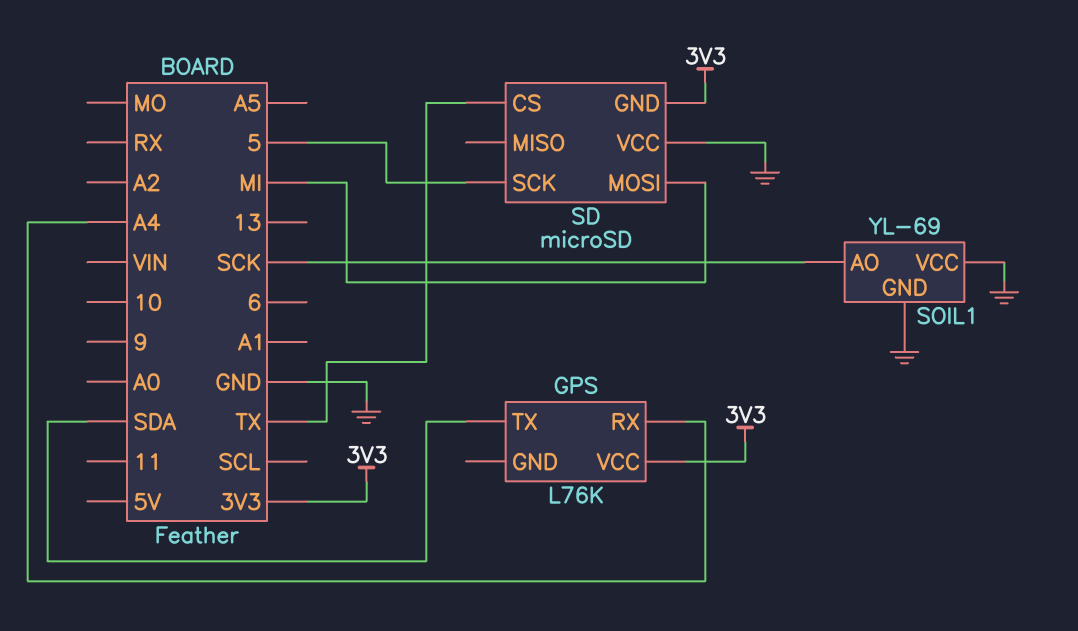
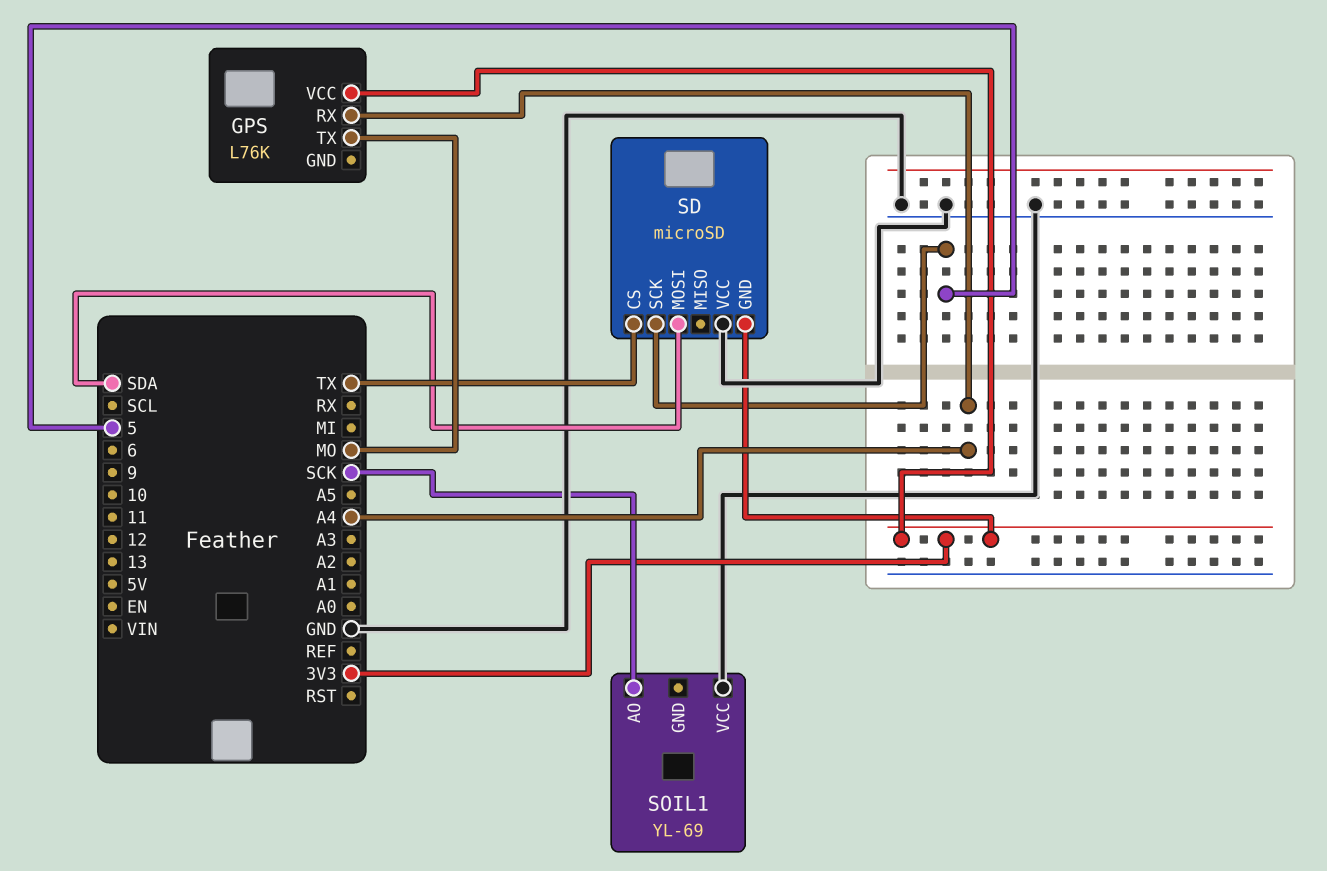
GPS pin TX: SDA -> MO
SD pin MOSI: MI -> SDA
SOIL1 pin GND: GND -> none

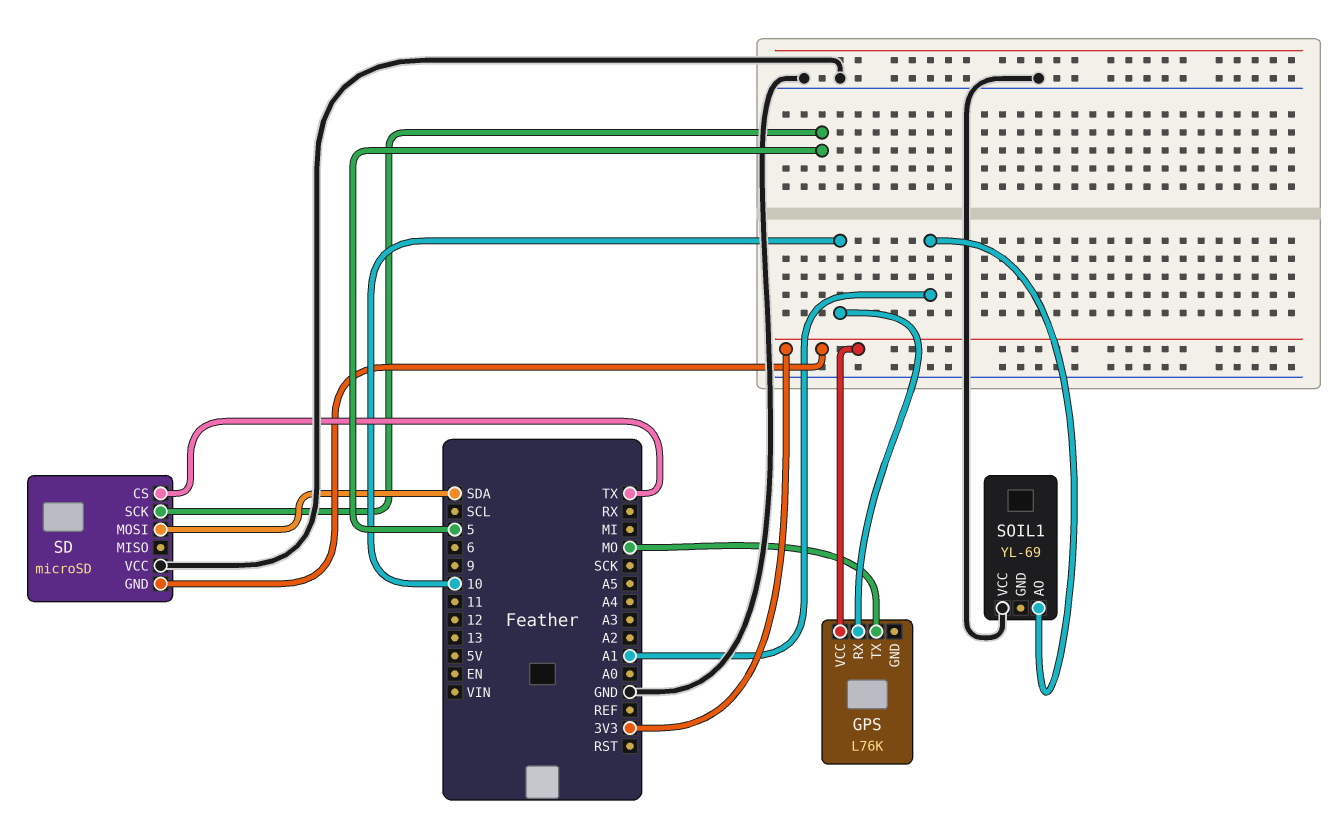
GPS pin RX: A4 -> 10
SOIL1 pin AO: SCK -> A1

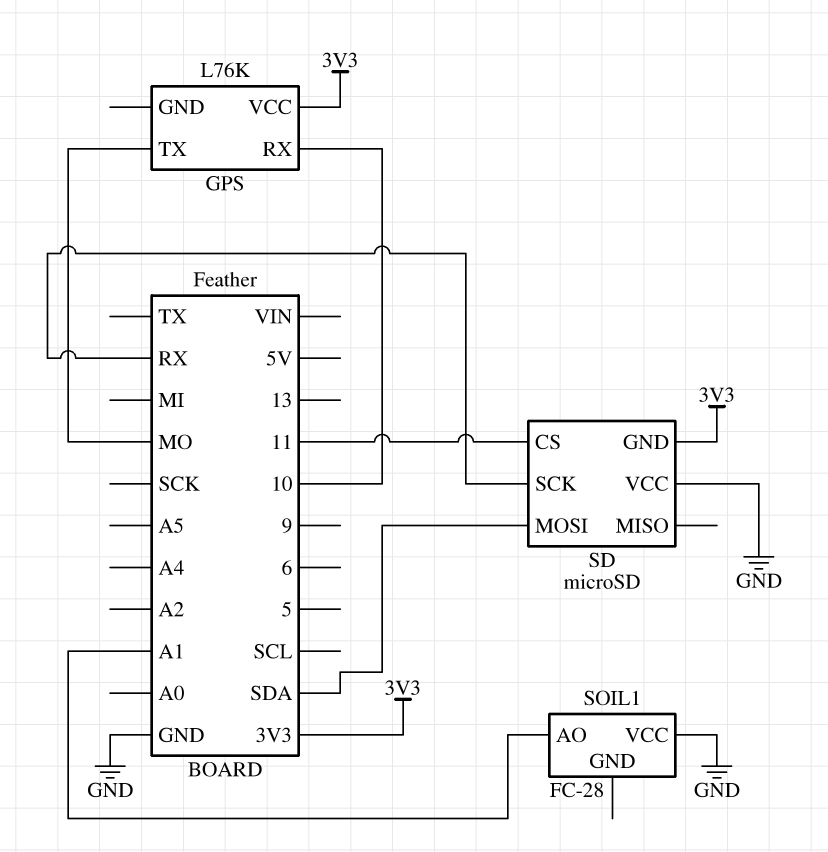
SD pin CS: TX -> 11
SD pin SCK: 5 -> RX
SOIL1: YL-69 -> FC-28

